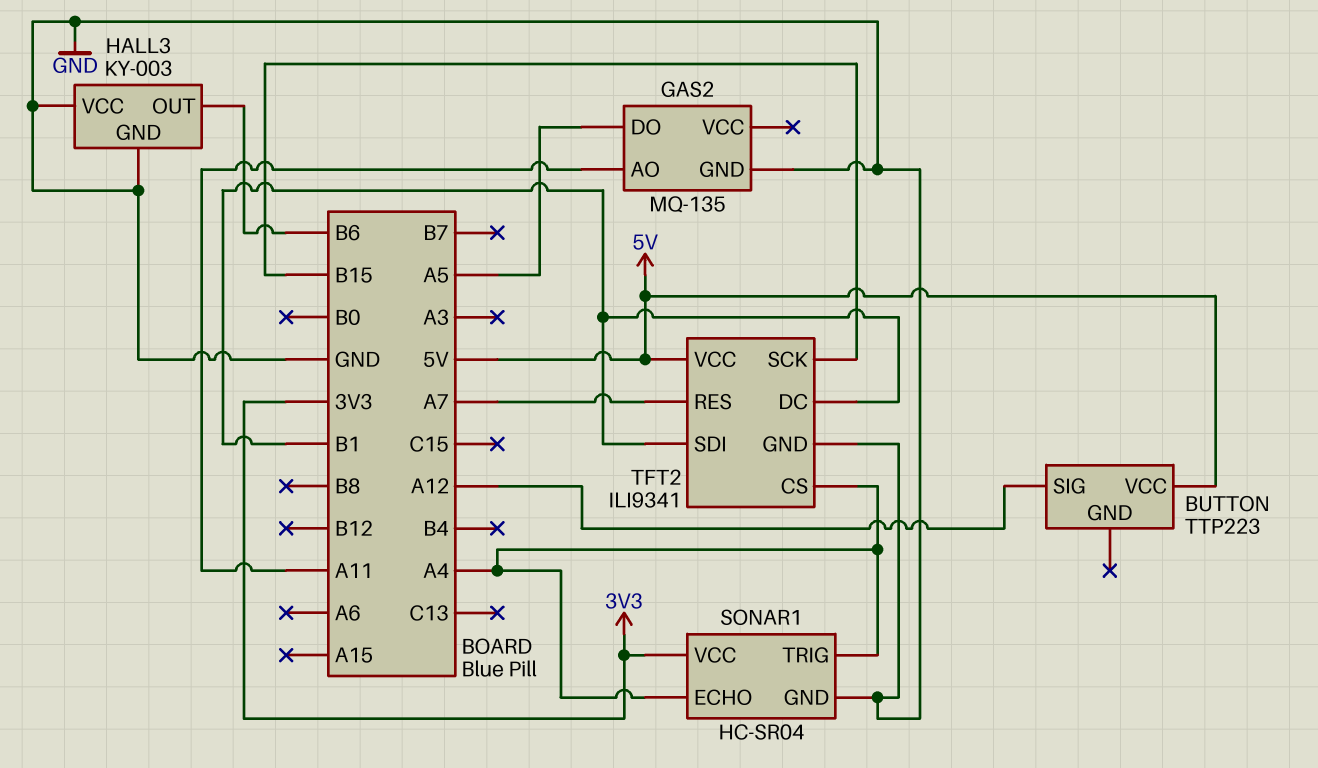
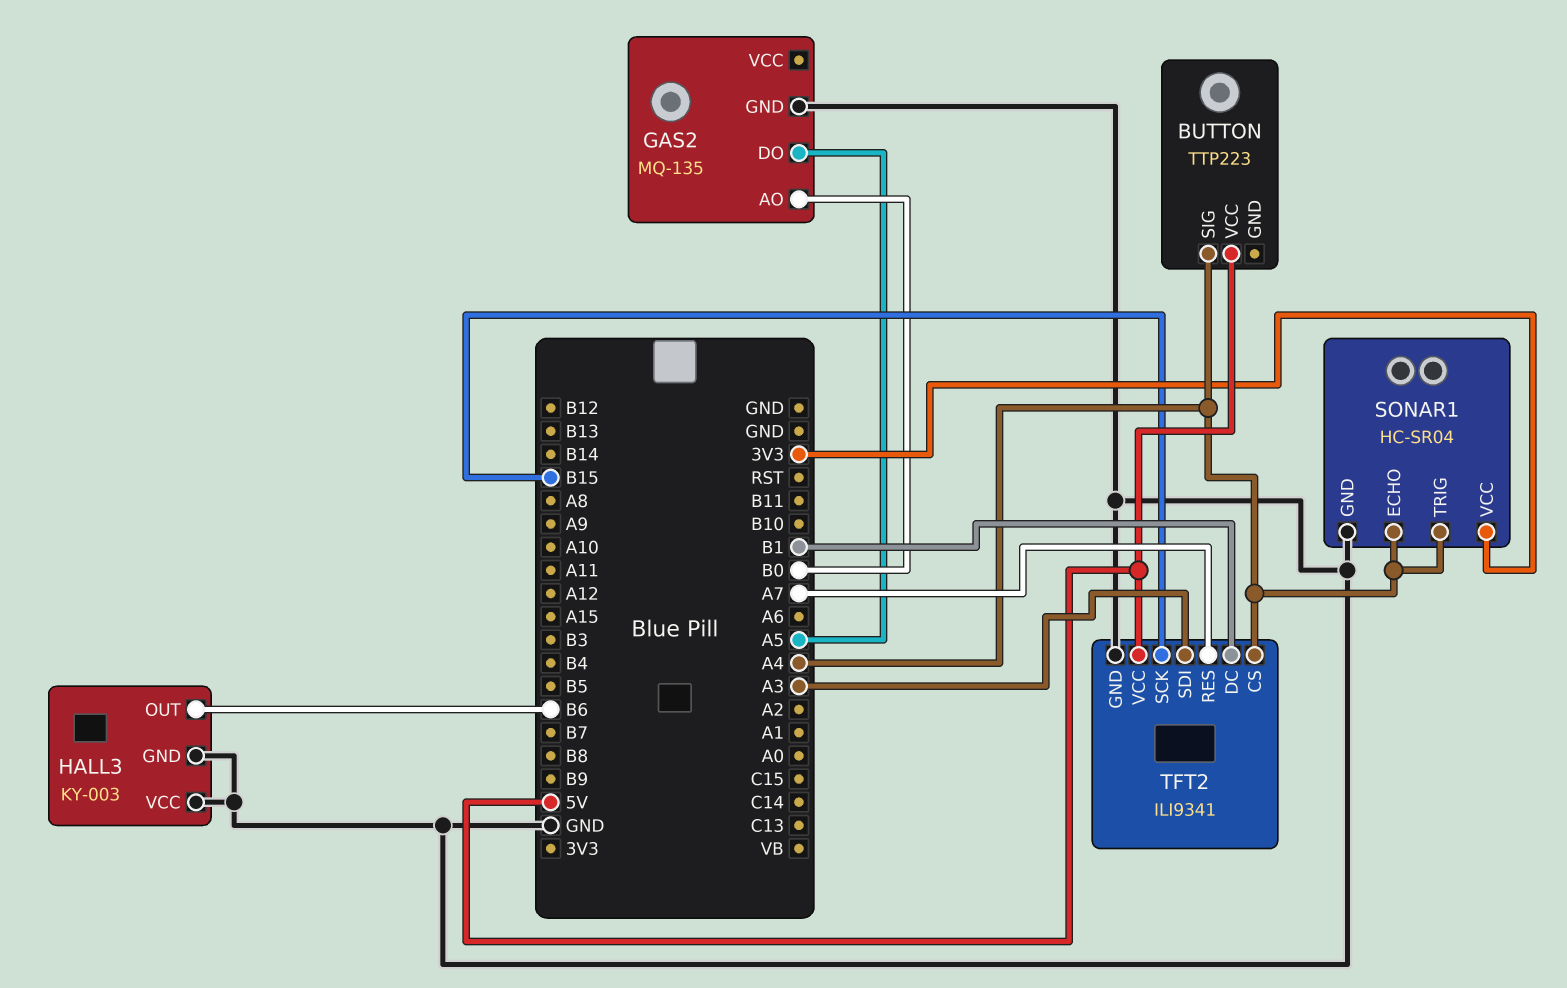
BUTTON pin SIG: A12 -> A4
GAS2 pin AO: A11 -> B0
TFT2 pin SDI: B1 -> A3

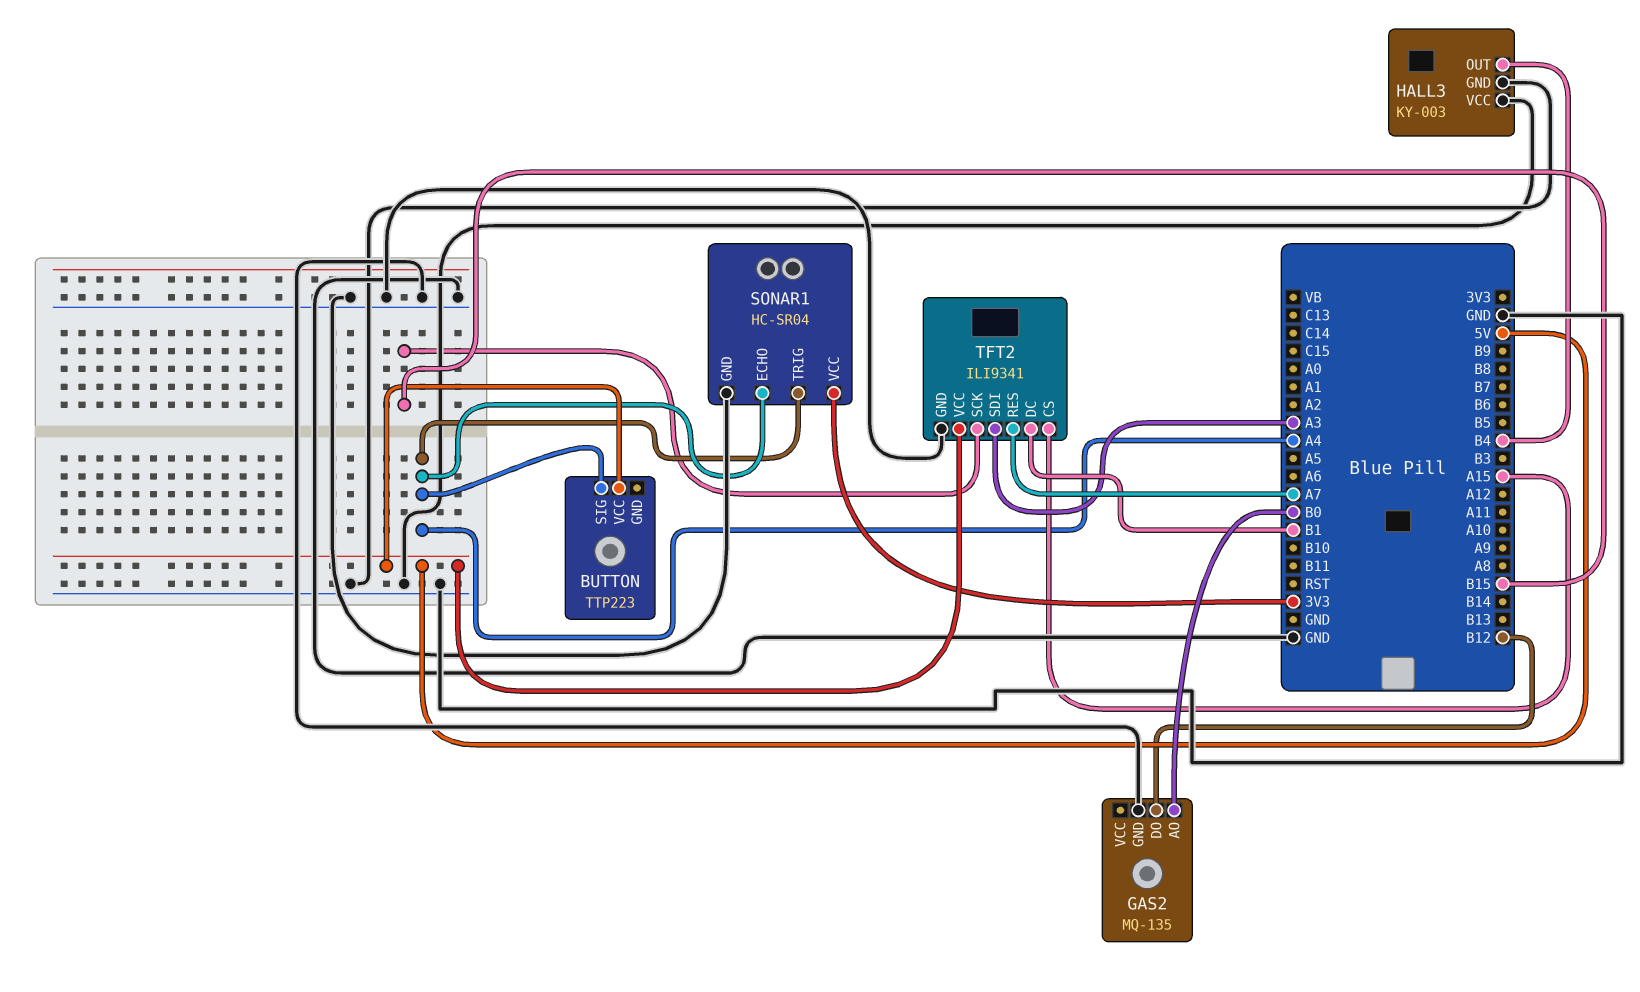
GAS2 pin DO: A5 -> B12
HALL3 pin OUT: B6 -> B4
TFT2 pin CS: A4 -> A15

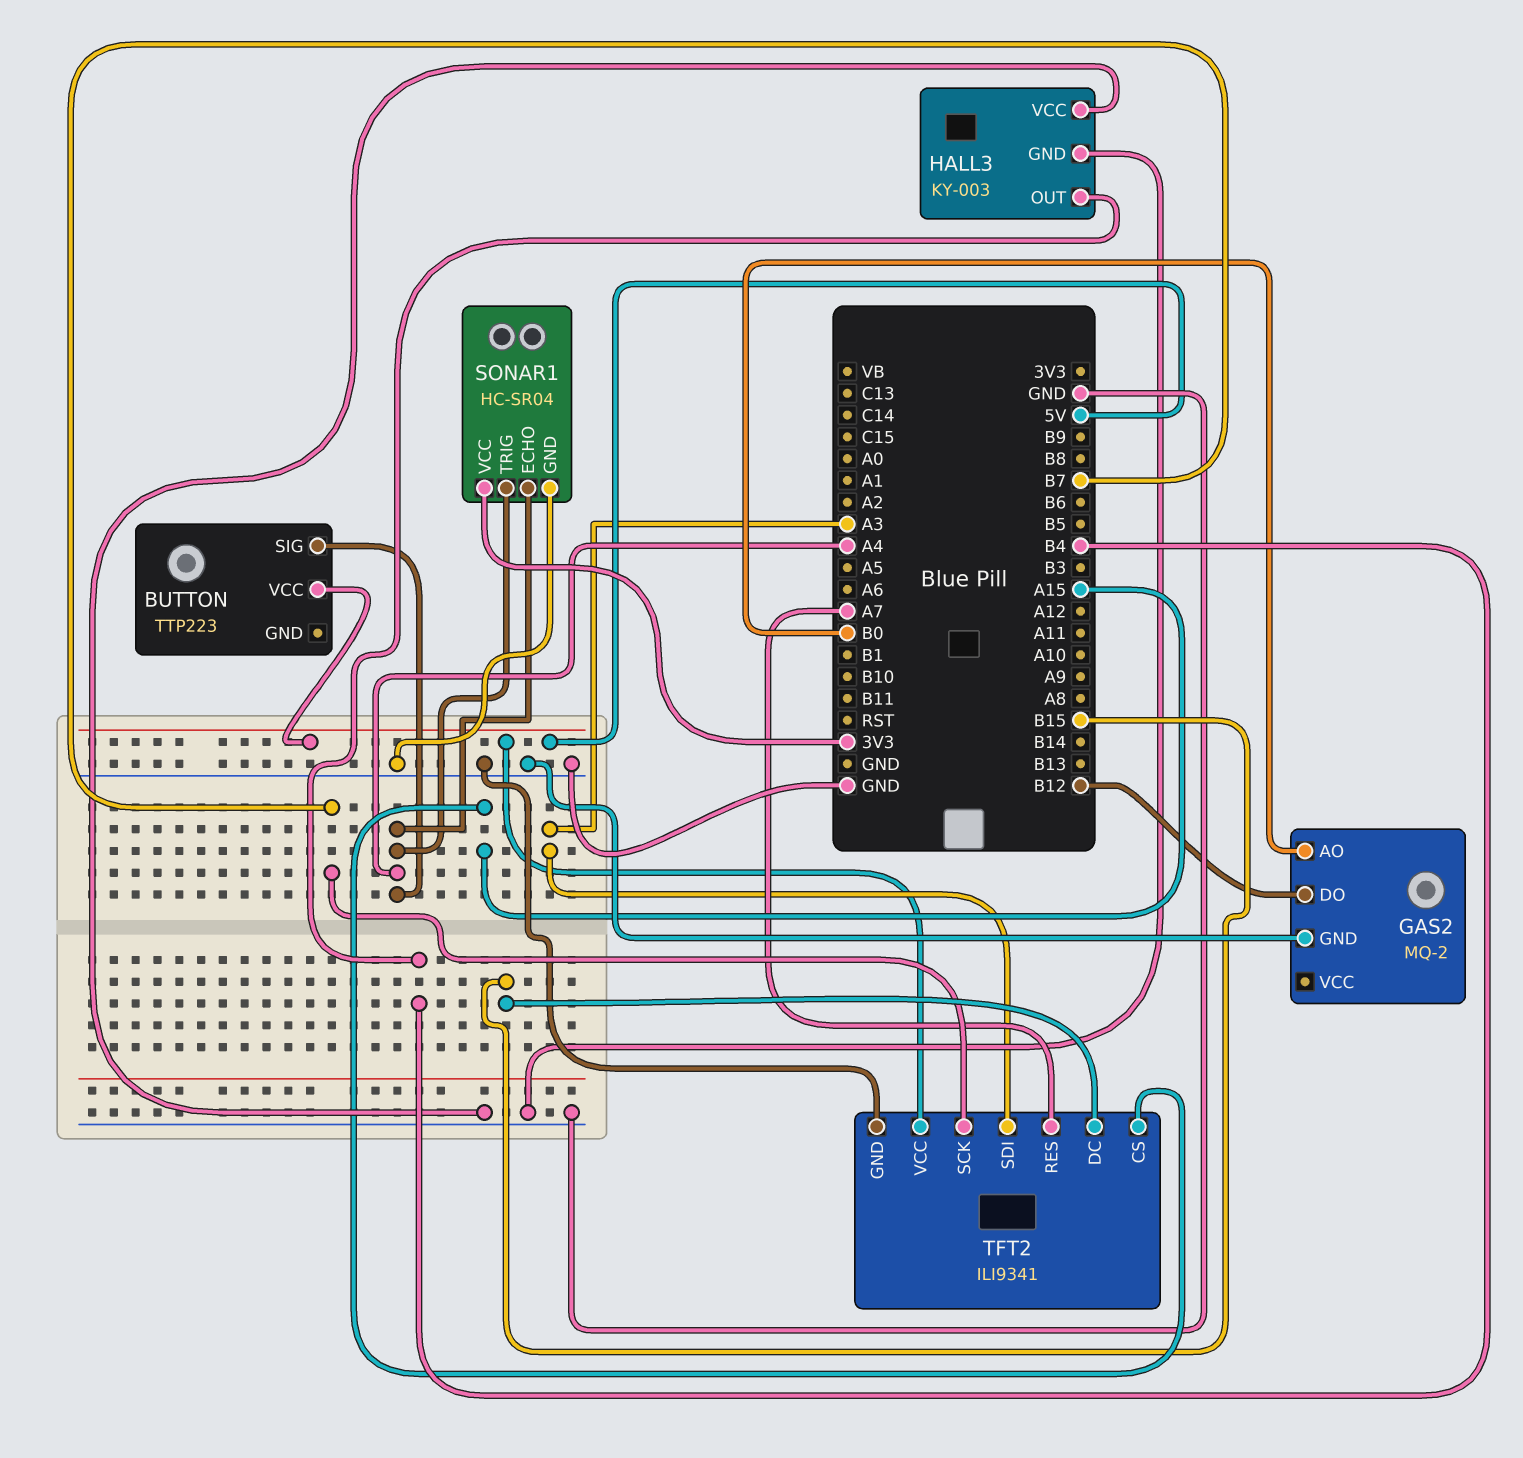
GAS2: MQ-135 -> MQ-2
TFT2 pin DC: B1 -> B15
TFT2 pin SCK: B15 -> B7

